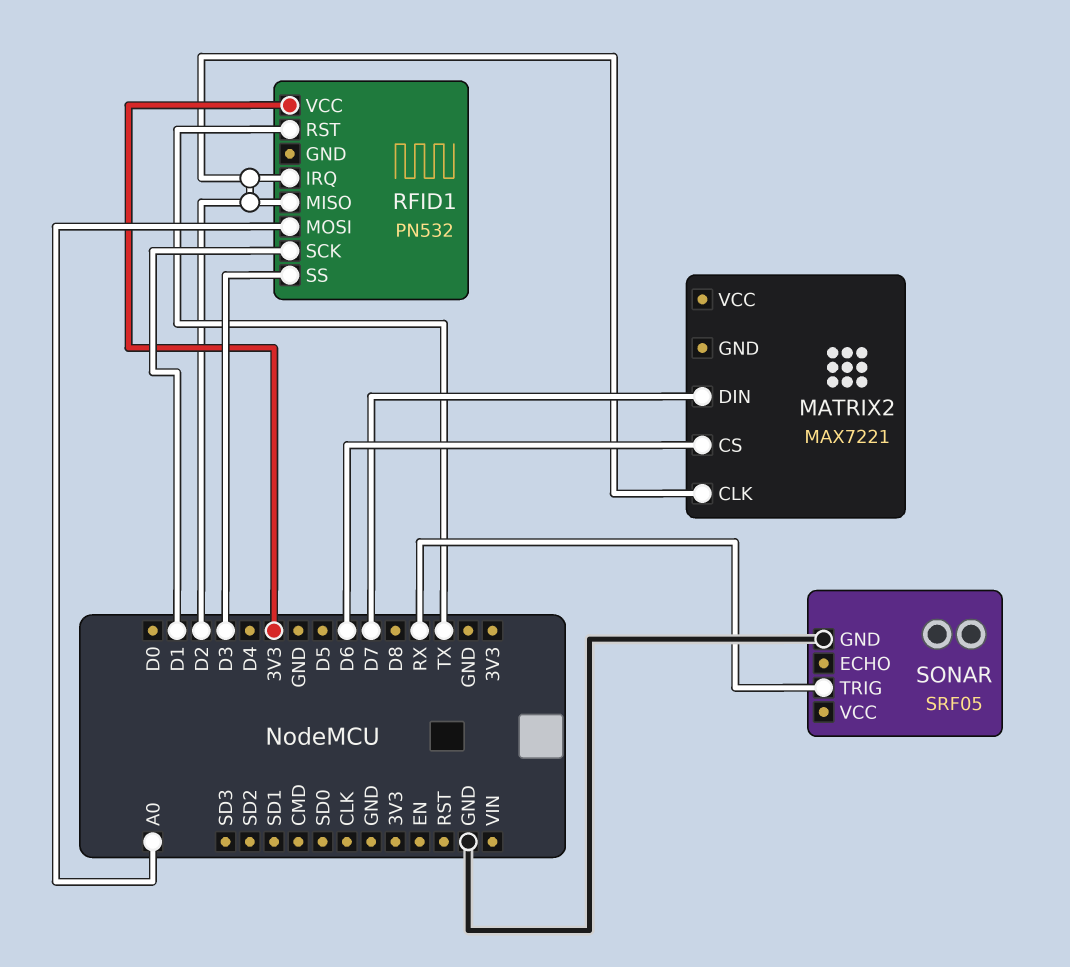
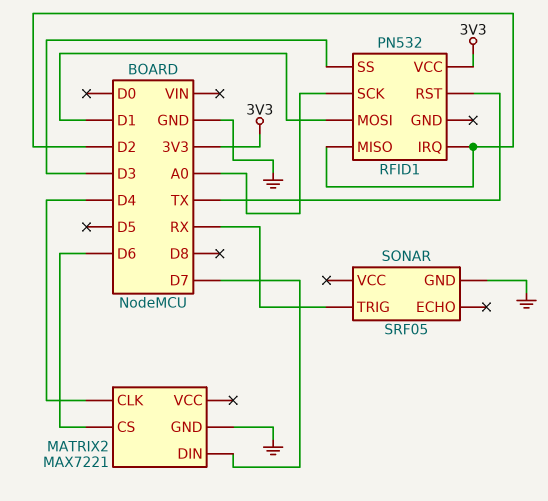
MATRIX2 pin CLK: D2 -> D4
MATRIX2 pin GND: none -> GND
RFID1 pin MOSI: A0 -> D1
RFID1 pin SCK: D1 -> A0

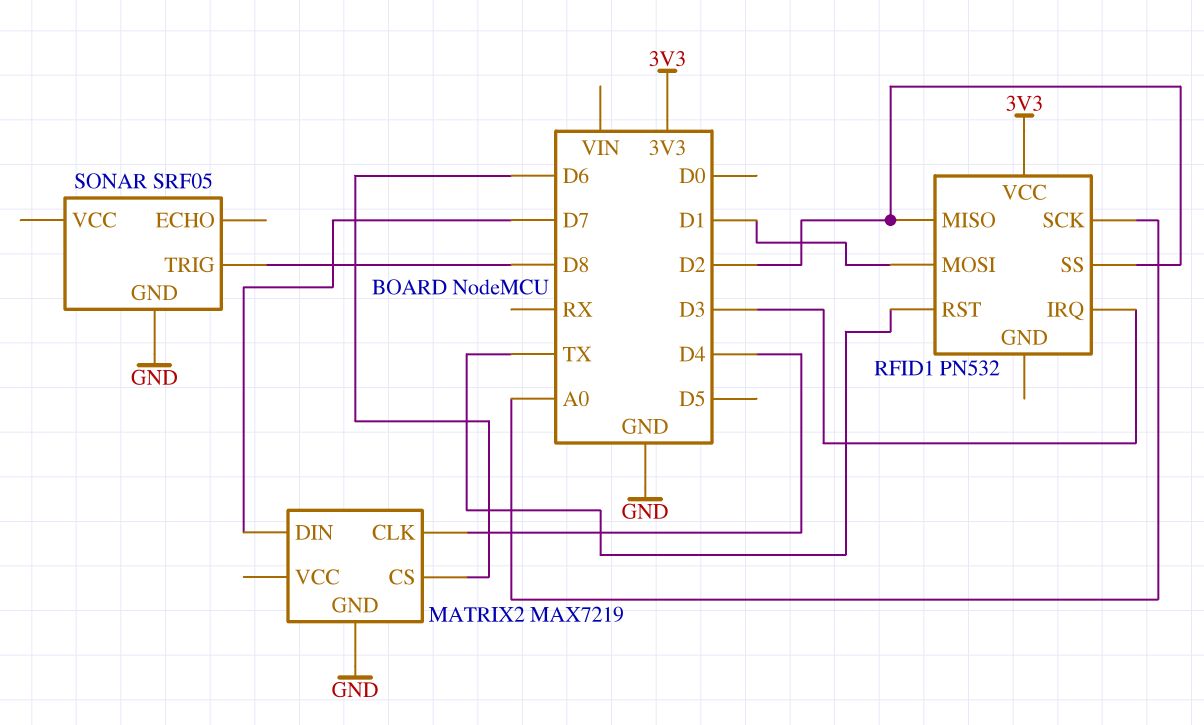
MATRIX2: MAX7221 -> MAX7219
RFID1 pin IRQ: D2 -> D3
RFID1 pin SS: D3 -> D2
SONAR pin TRIG: RX -> D8

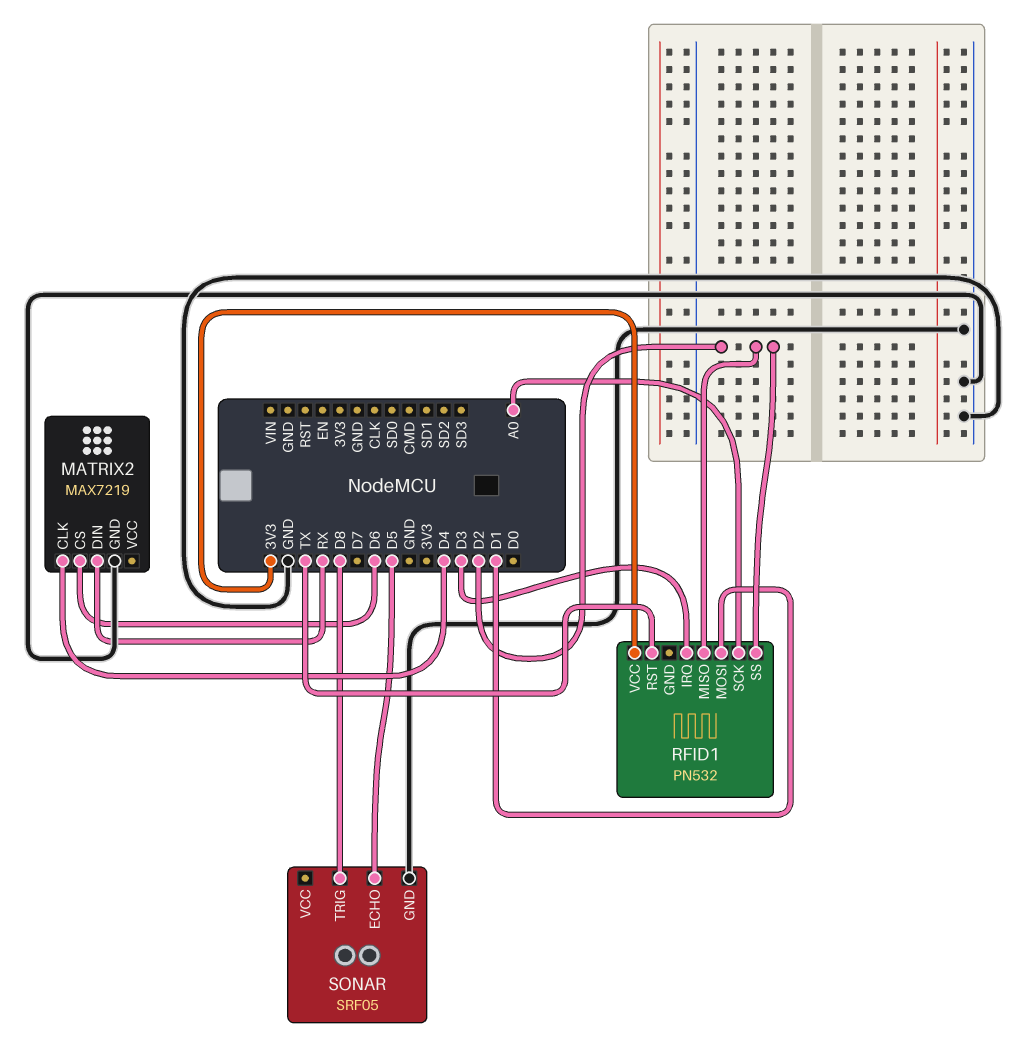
MATRIX2 pin DIN: D7 -> RX
SONAR pin ECHO: none -> D5

